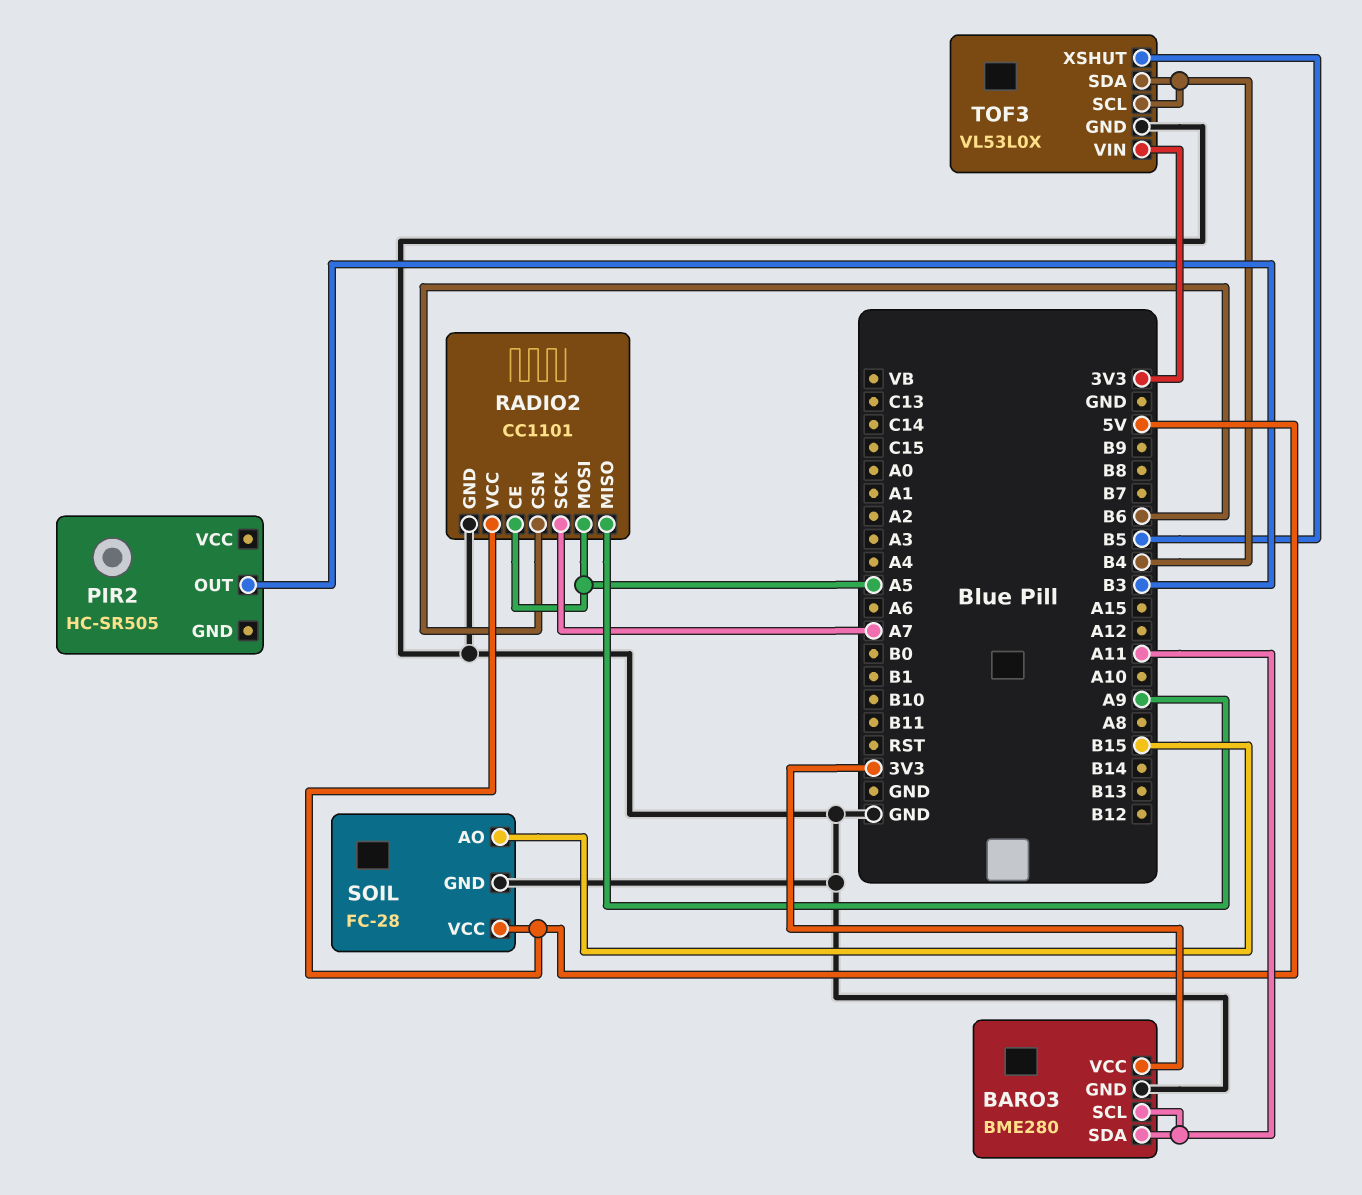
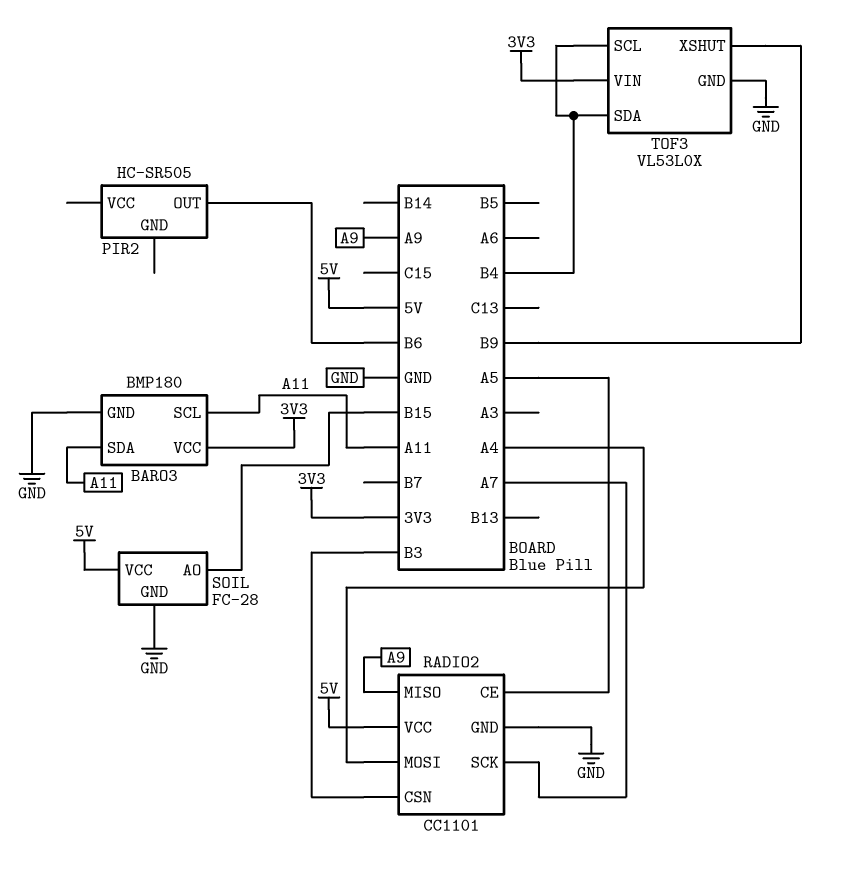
BARO3: BME280 -> BMP180
PIR2 pin OUT: B3 -> B6
RADIO2 pin CSN: B6 -> B3
RADIO2 pin MOSI: A5 -> A4
TOF3 pin XSHUT: B5 -> B9

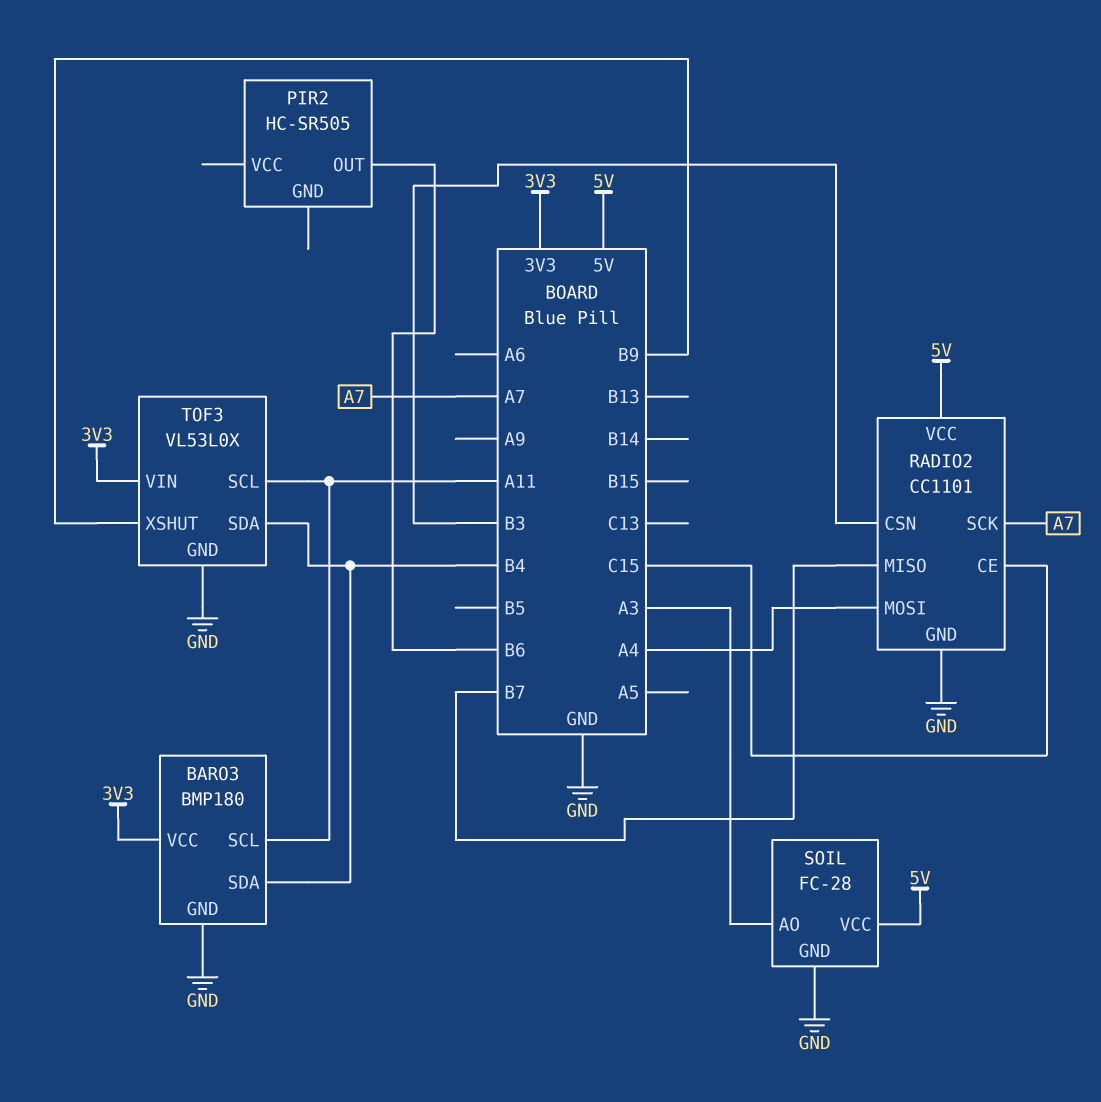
BARO3 pin SDA: A11 -> B4
RADIO2 pin CE: A5 -> C15
RADIO2 pin MISO: A9 -> B7
SOIL pin AO: B15 -> A3
TOF3 pin SCL: B4 -> A11

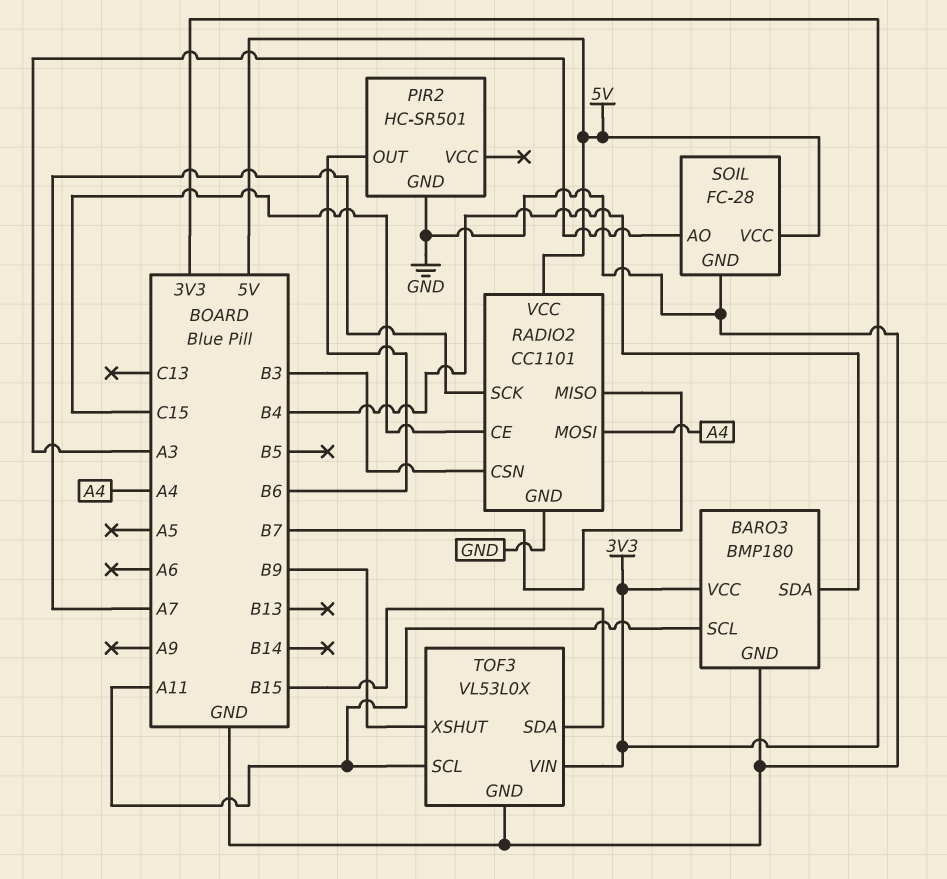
PIR2: HC-SR505 -> HC-SR501
PIR2 pin GND: none -> GND
TOF3 pin SDA: B4 -> B15

